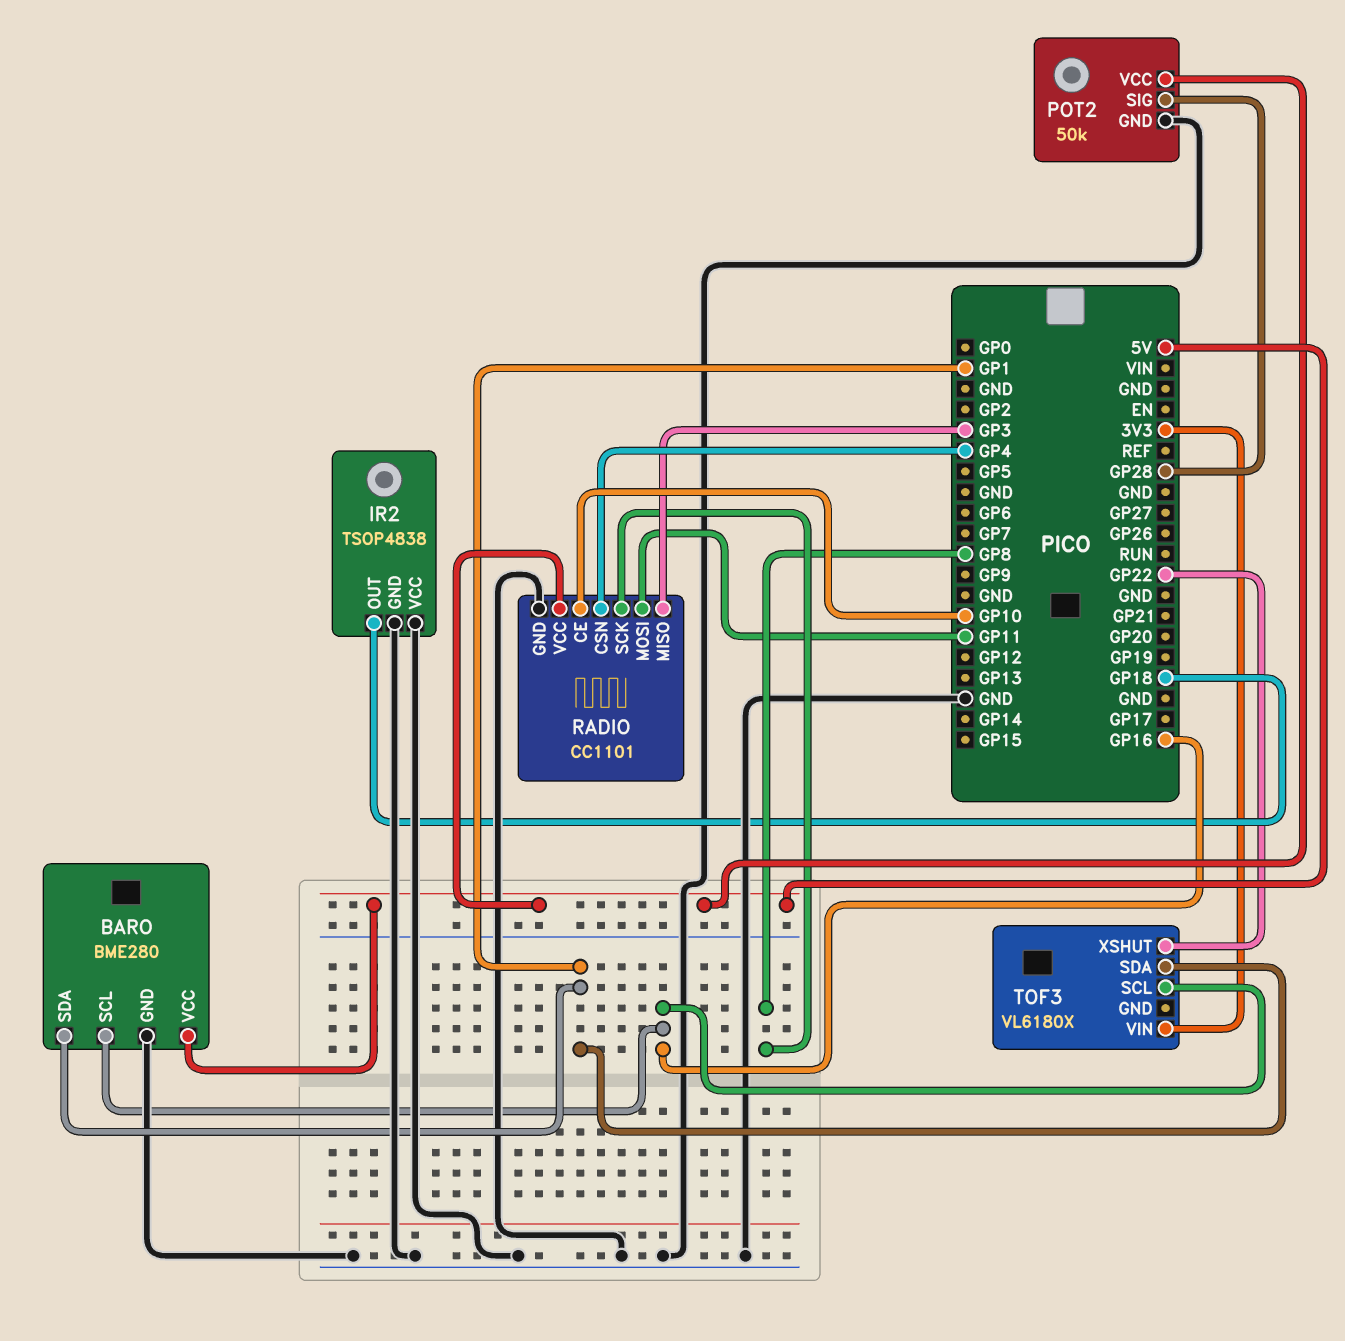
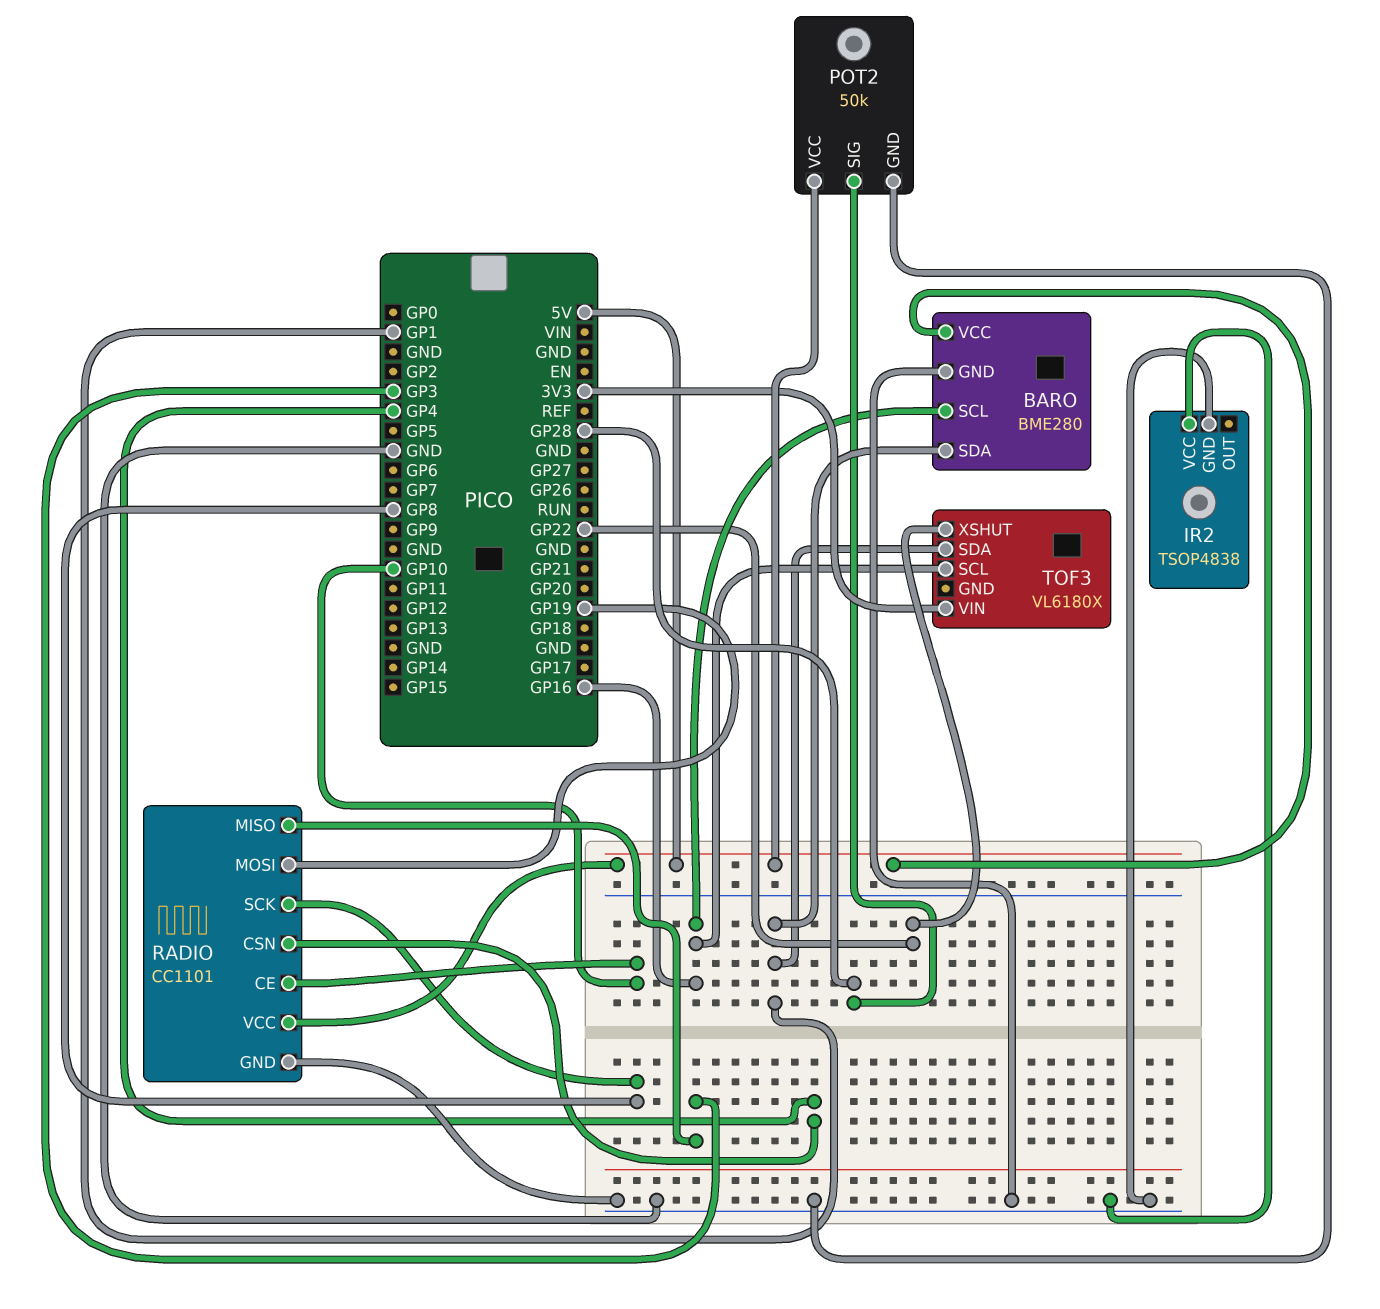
IR2 pin OUT: GP18 -> none
RADIO pin MOSI: GP11 -> GP19

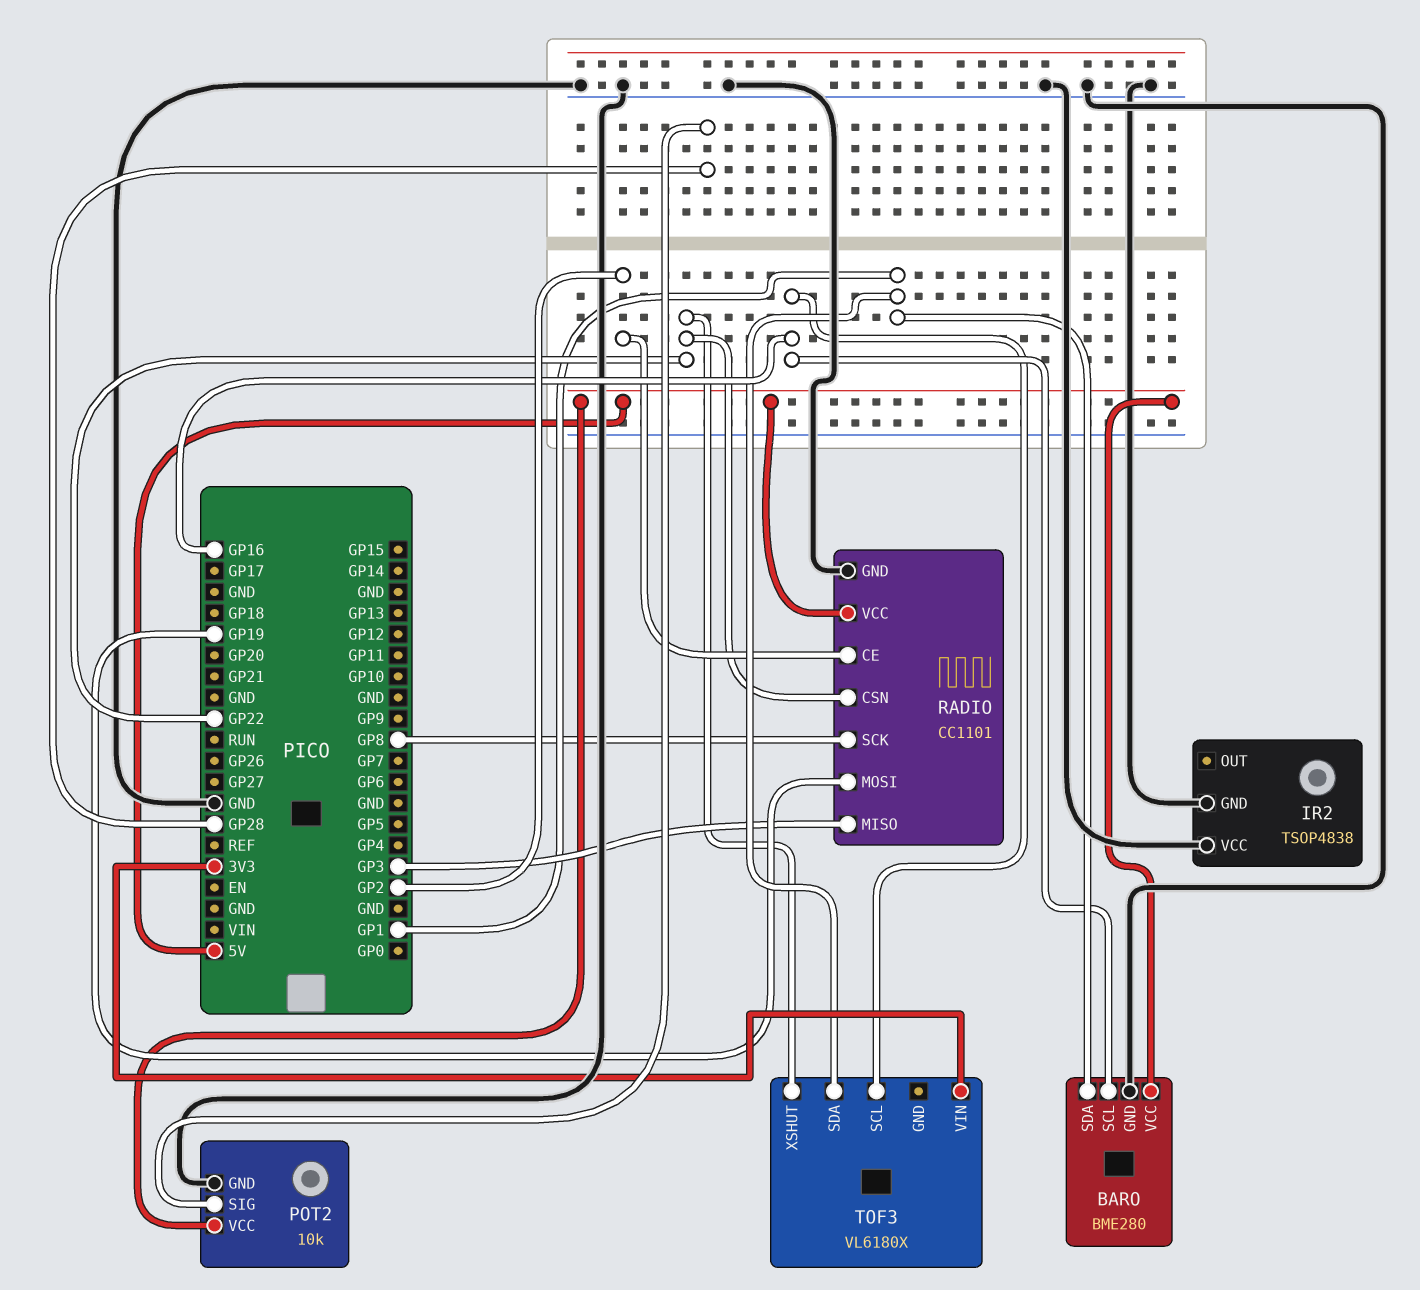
POT2: 50k -> 10k
RADIO pin CE: GP10 -> GP2
RADIO pin CSN: GP4 -> GP22

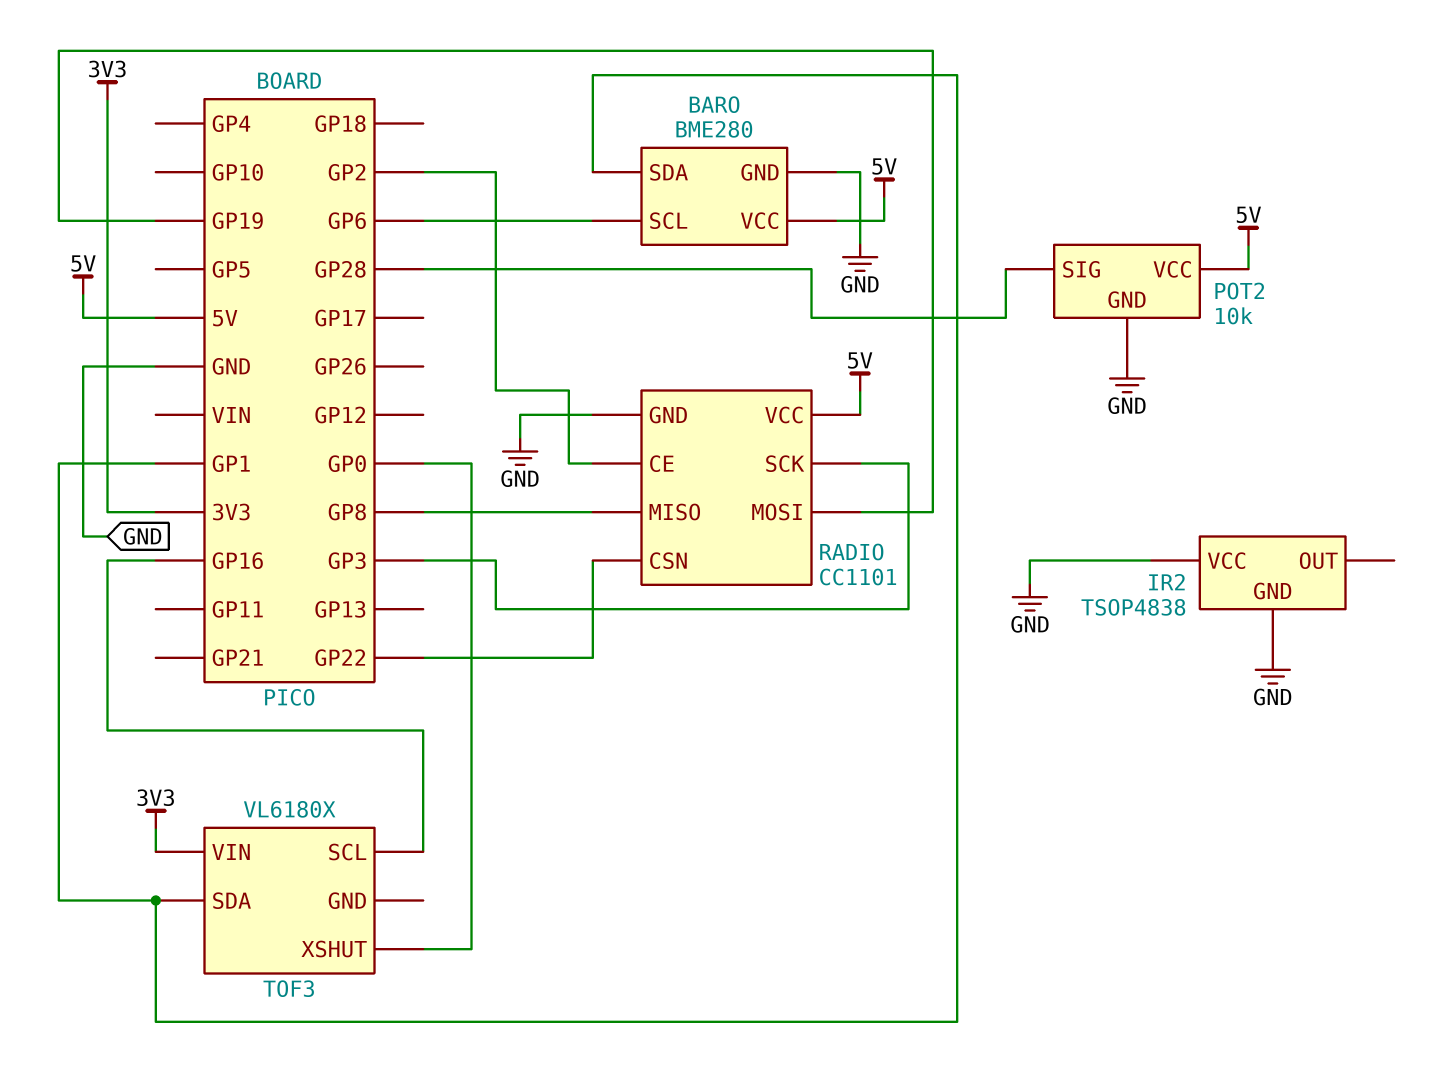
BARO pin SCL: GP16 -> GP6
RADIO pin MISO: GP3 -> GP8
RADIO pin SCK: GP8 -> GP3
TOF3 pin XSHUT: GP22 -> GP0

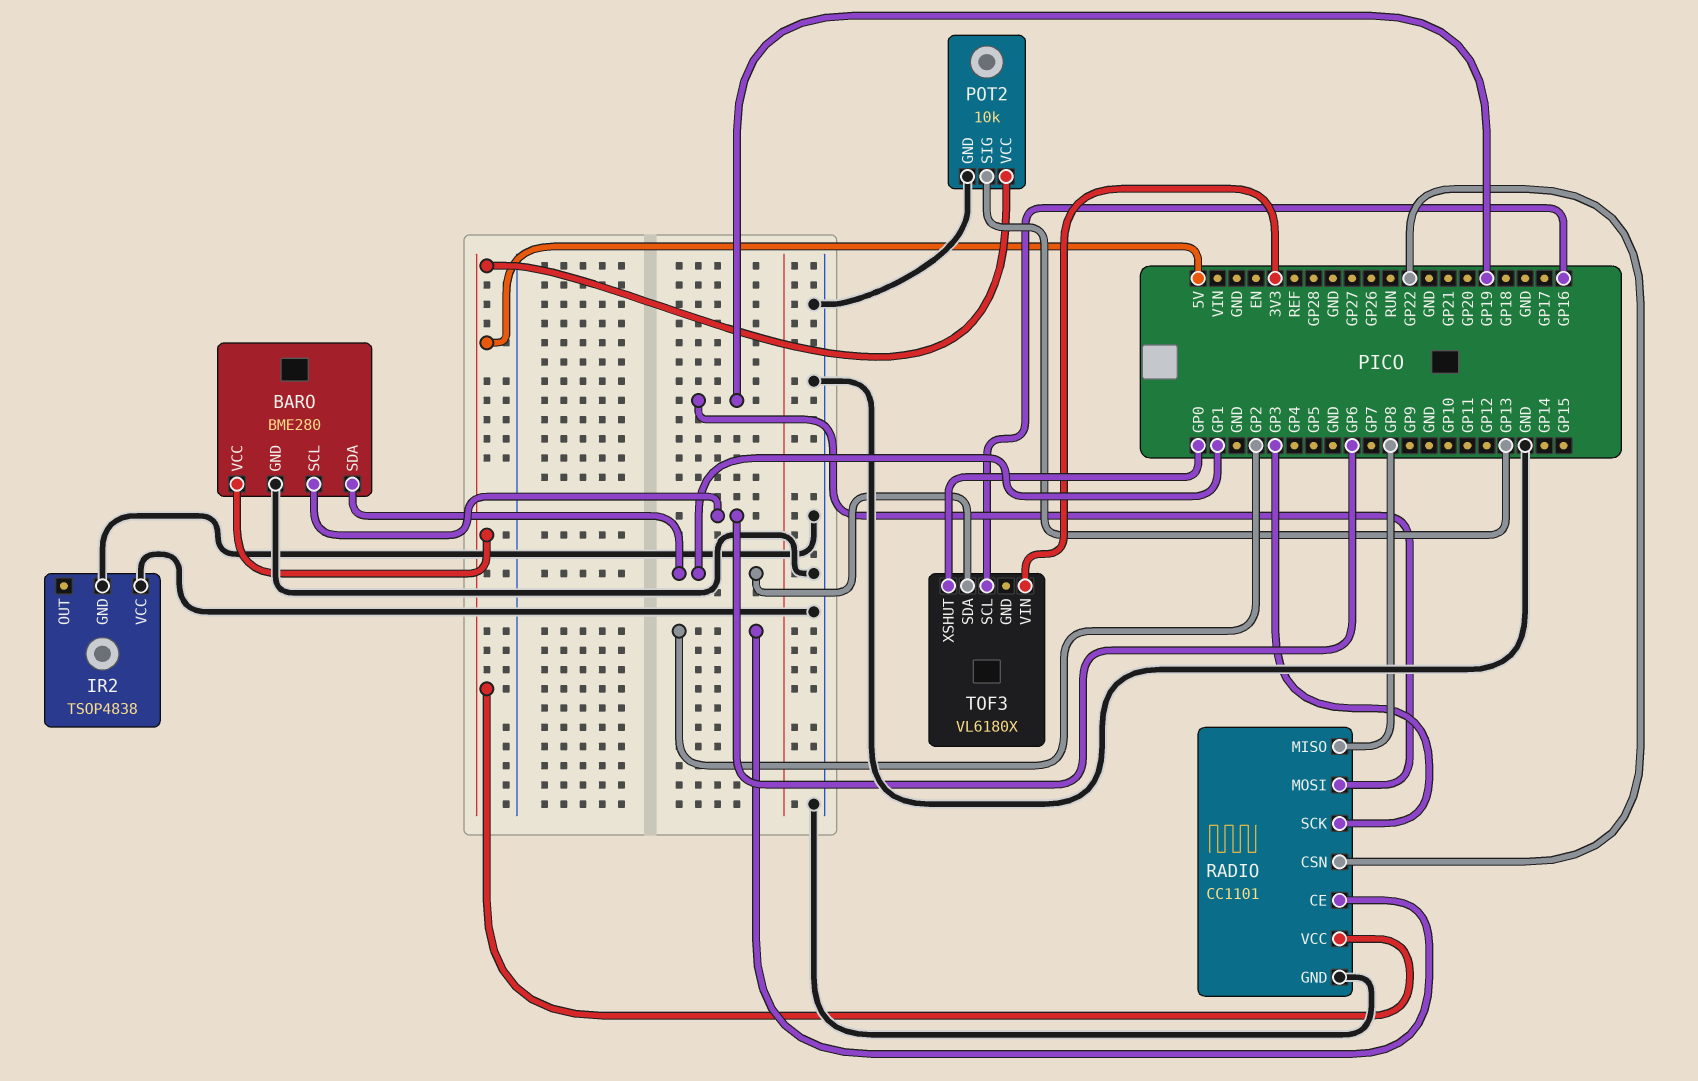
POT2 pin SIG: GP28 -> GP13

